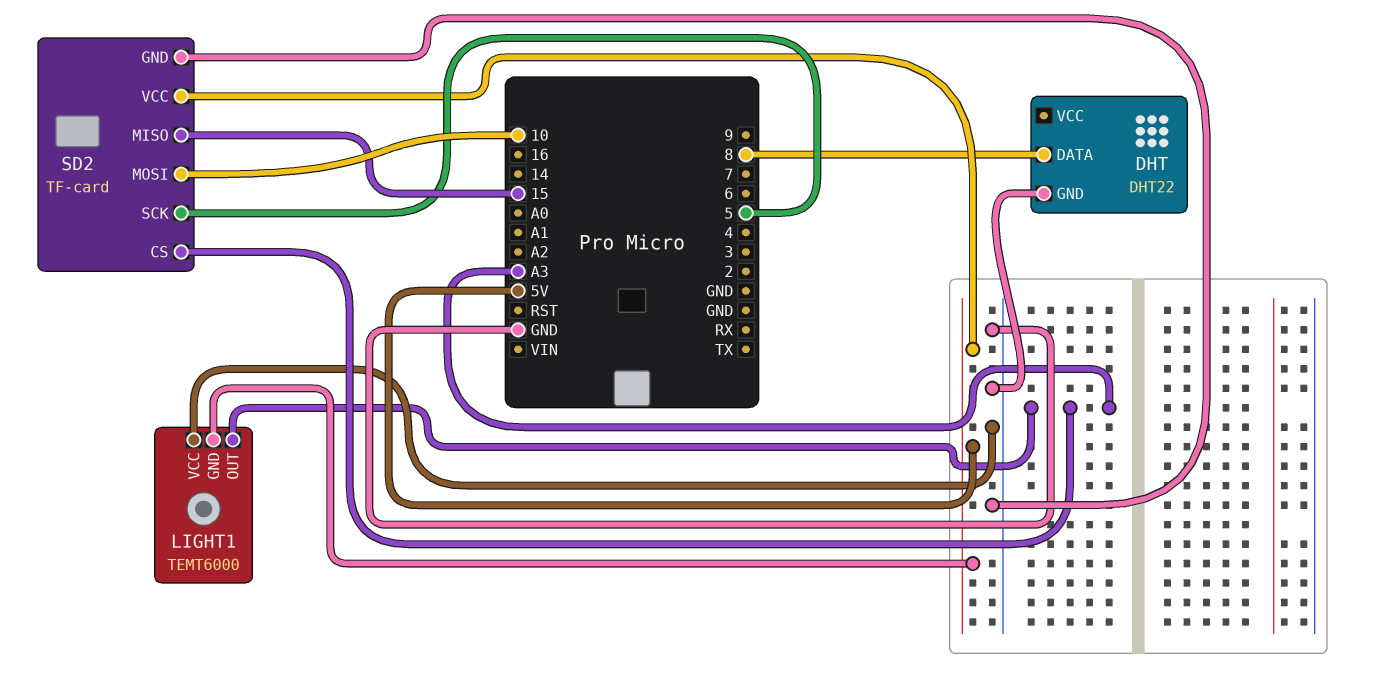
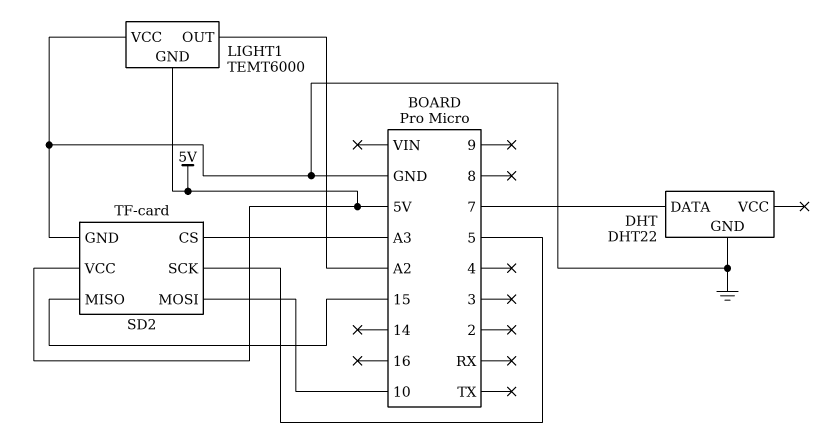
DHT pin DATA: 8 -> 7
LIGHT1 pin OUT: A3 -> A2

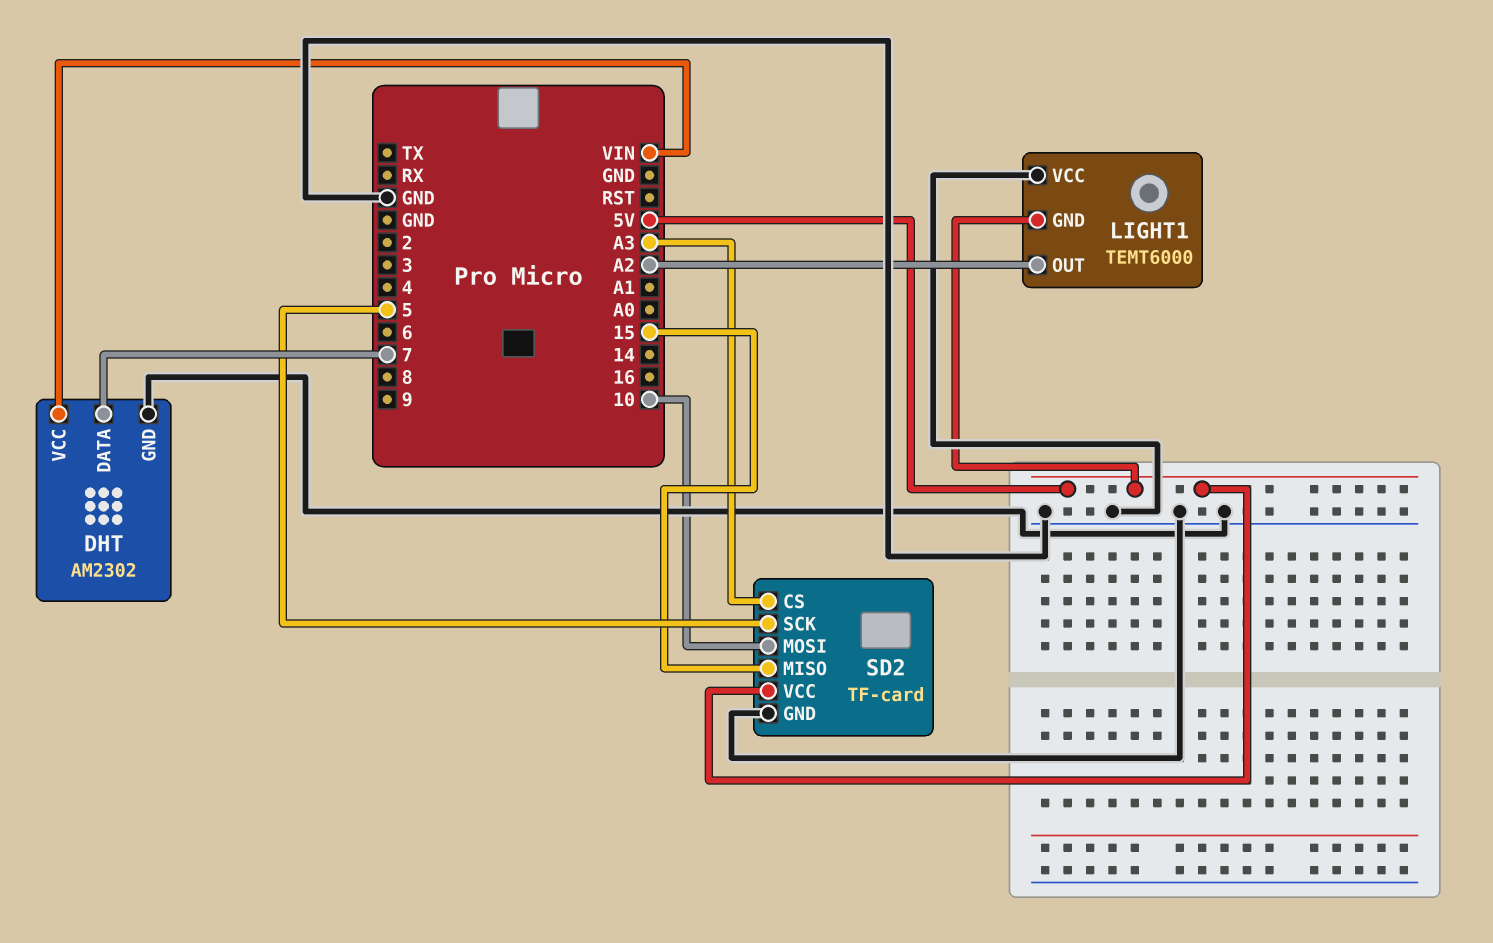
DHT: DHT22 -> AM2302
DHT pin VCC: none -> VIN

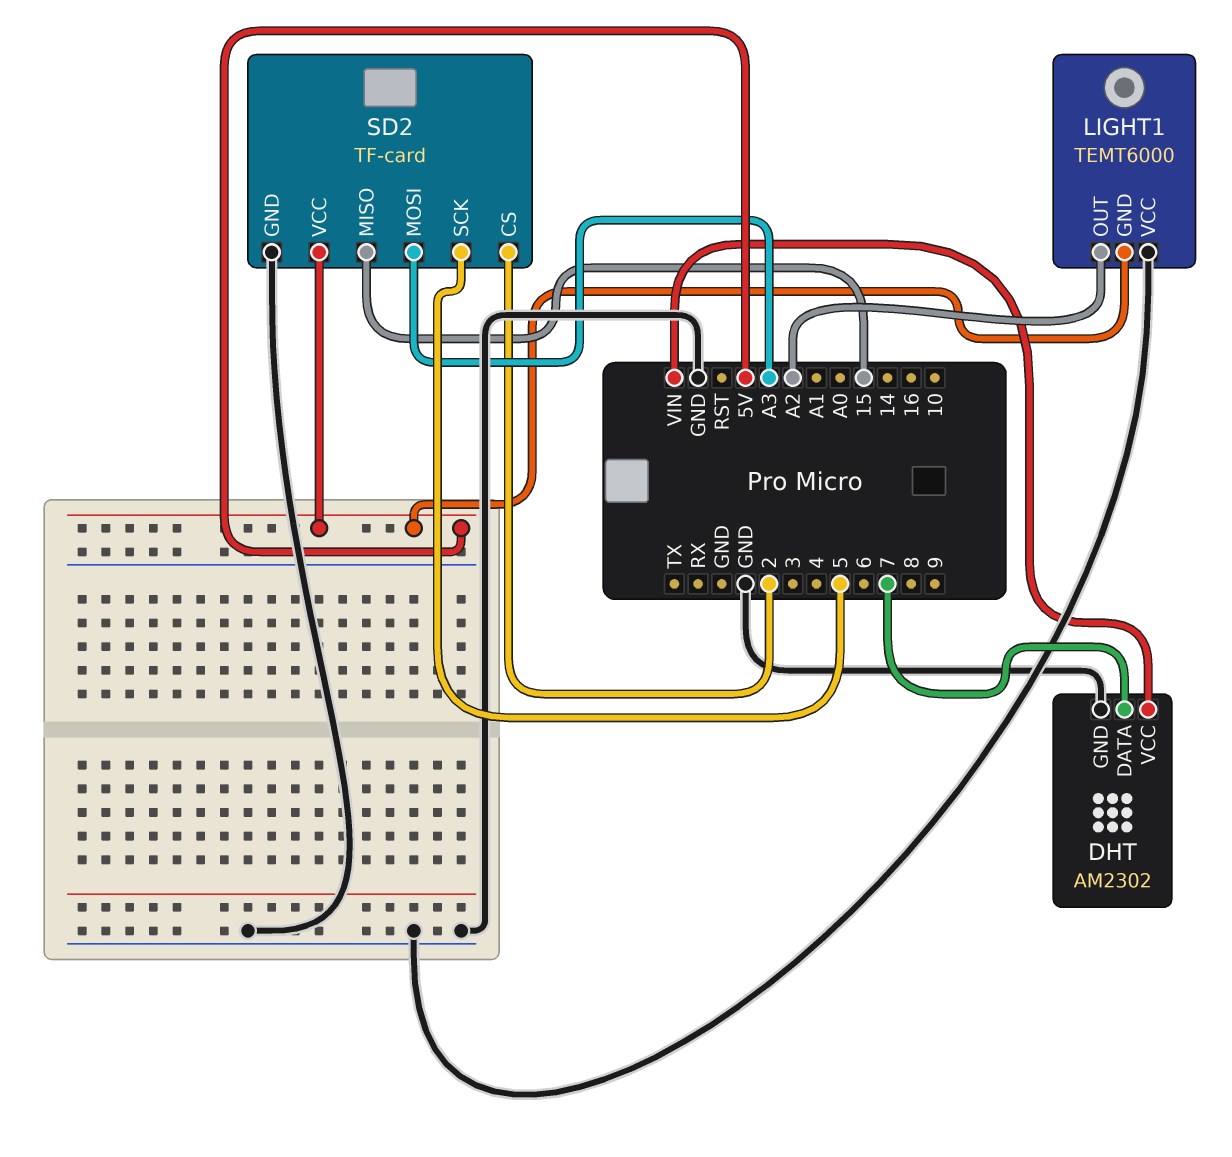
SD2 pin CS: A3 -> 2
SD2 pin MOSI: 10 -> A3

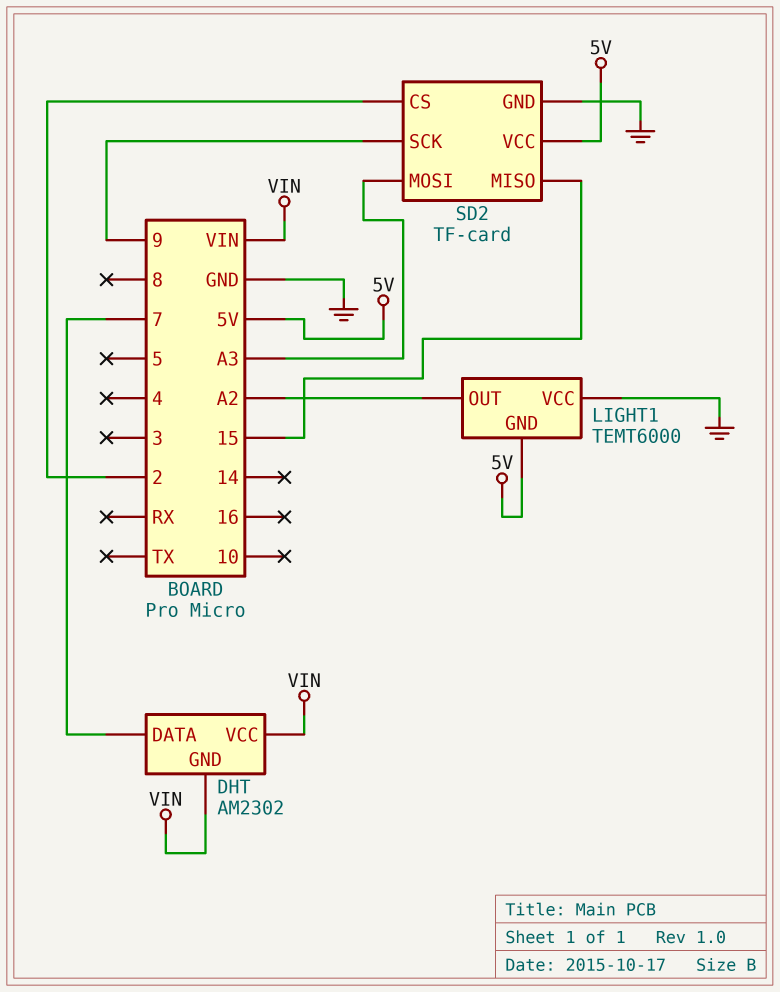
DHT pin GND: GND -> VIN
SD2 pin SCK: 5 -> 9

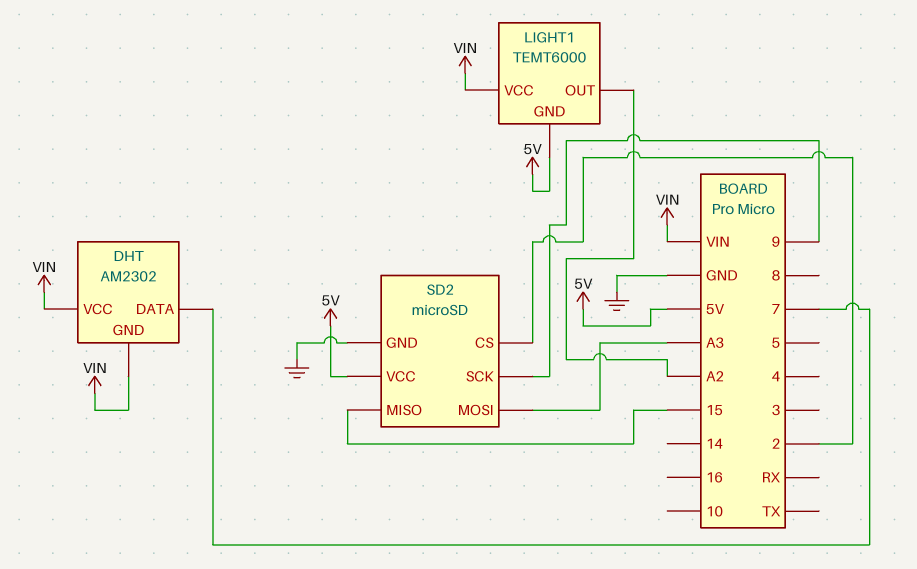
LIGHT1 pin VCC: GND -> VIN
SD2: TF-card -> microSD

